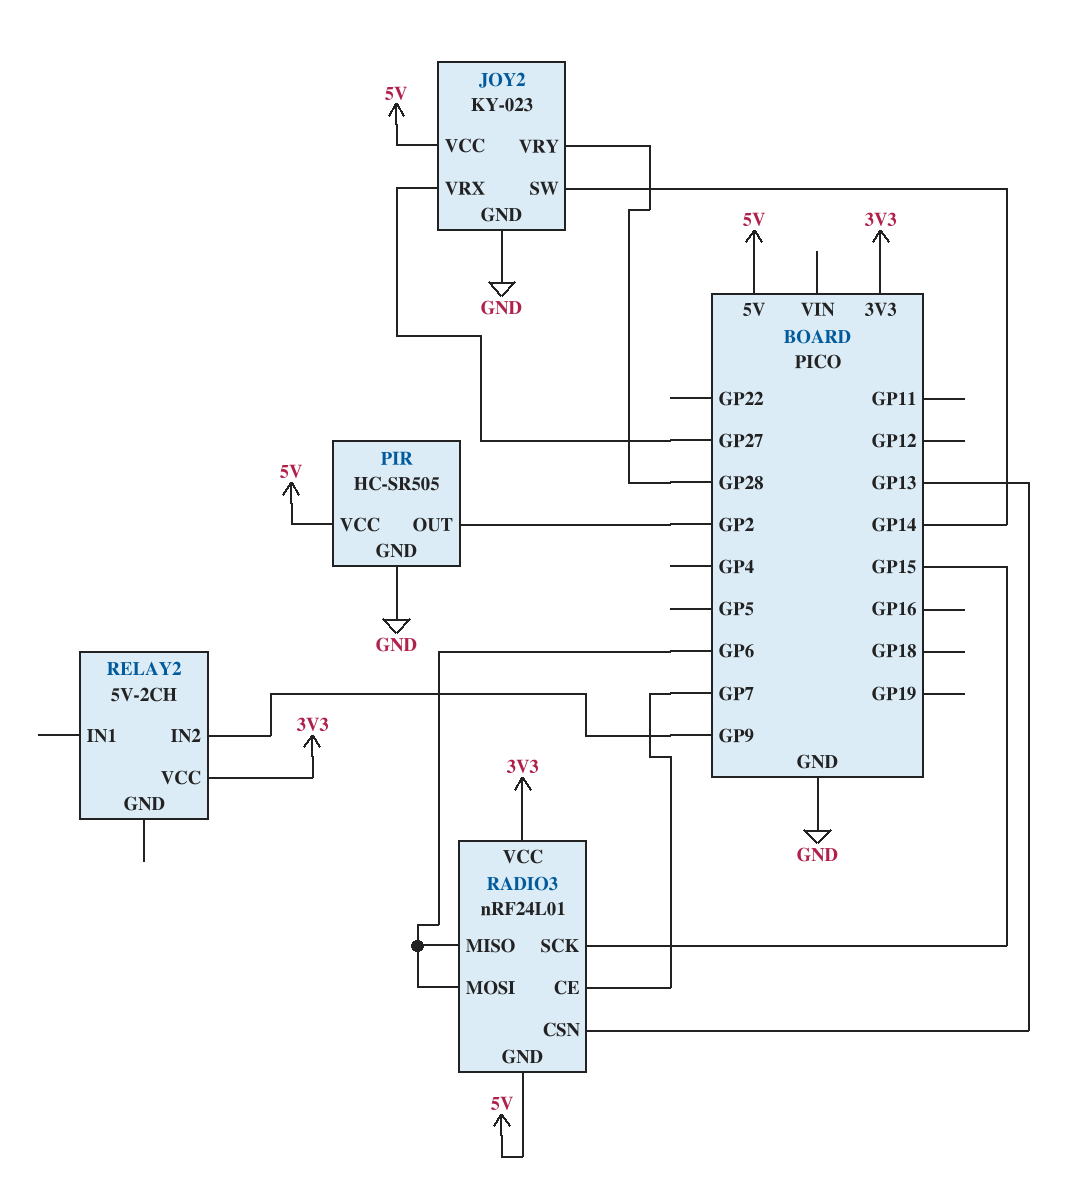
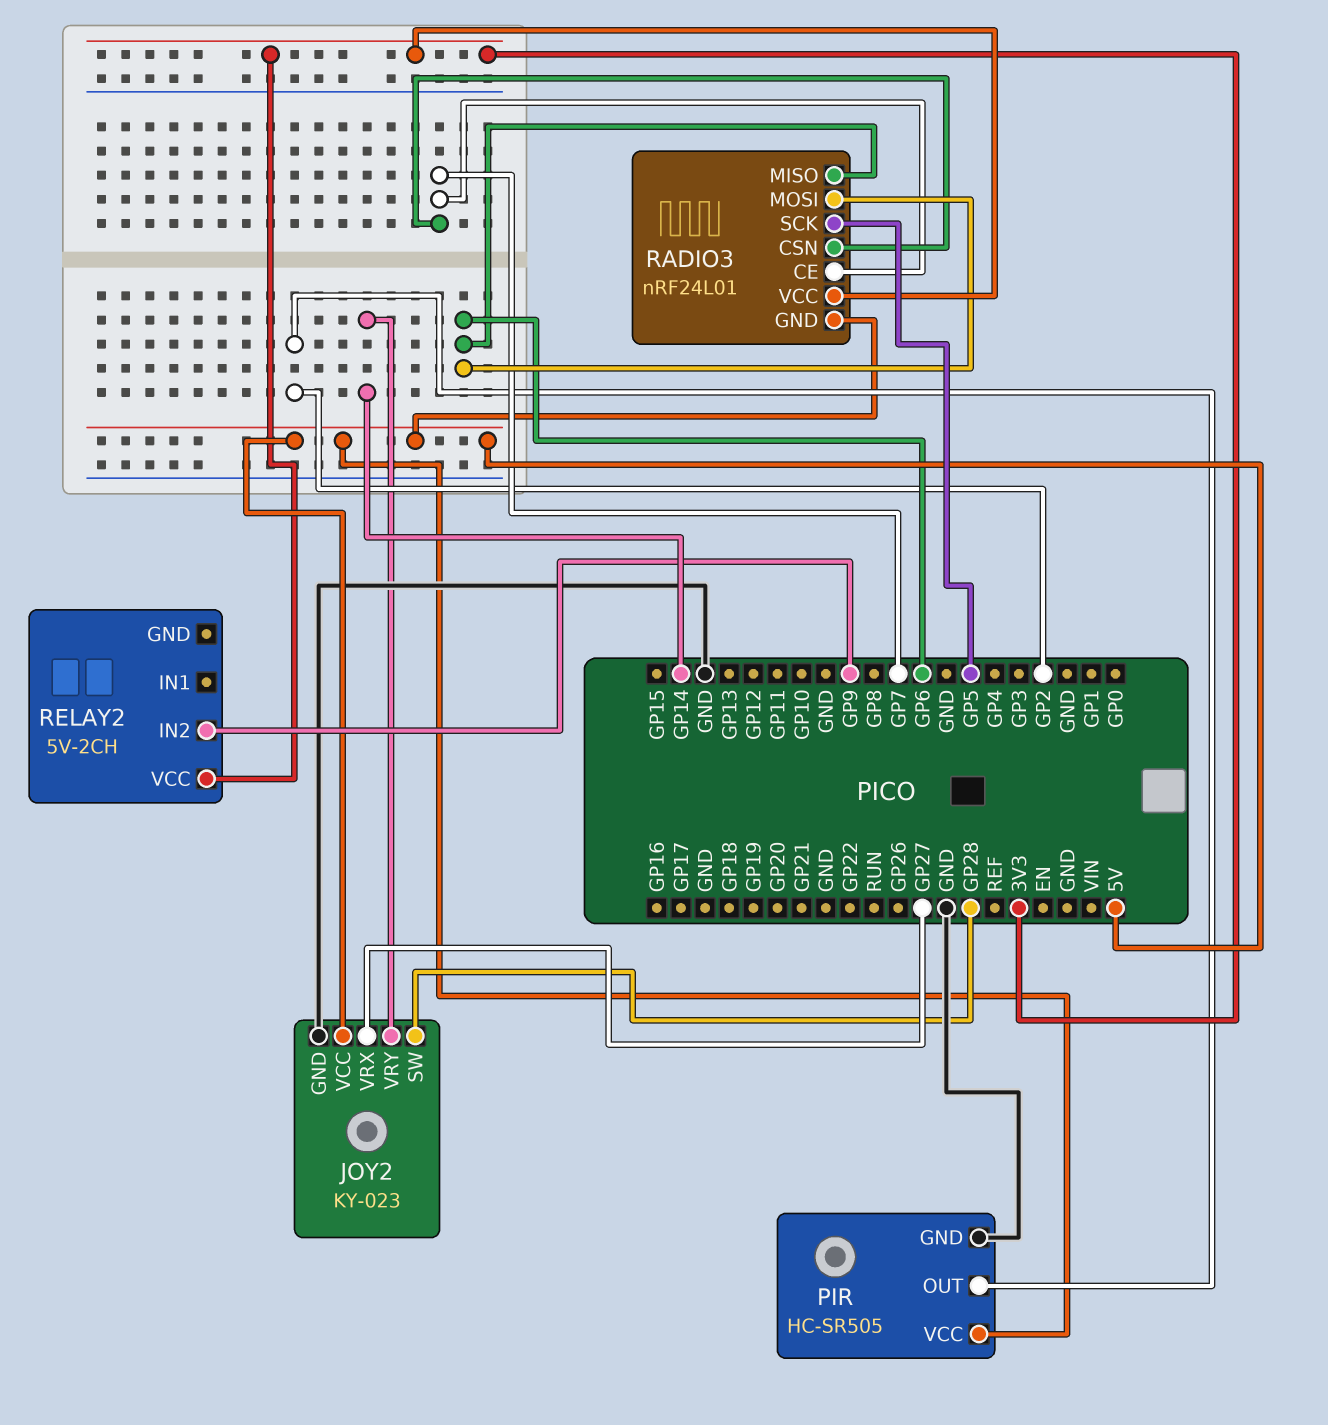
JOY2 pin SW: GP14 -> GP28
JOY2 pin VRY: GP28 -> GP14
RADIO3 pin CSN: GP13 -> GP7
RADIO3 pin SCK: GP15 -> GP5

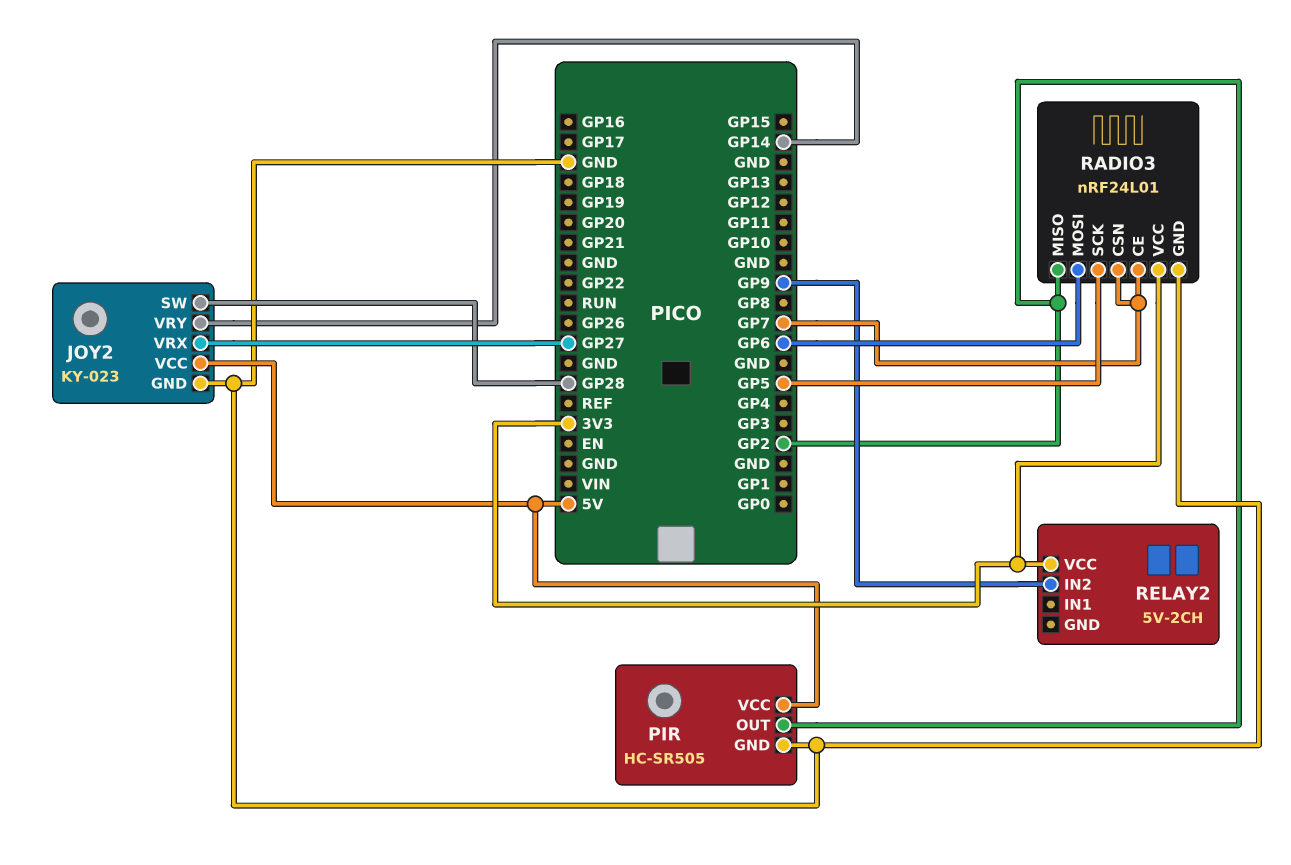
RADIO3 pin GND: 5V -> GND
RADIO3 pin MISO: GP6 -> GP2

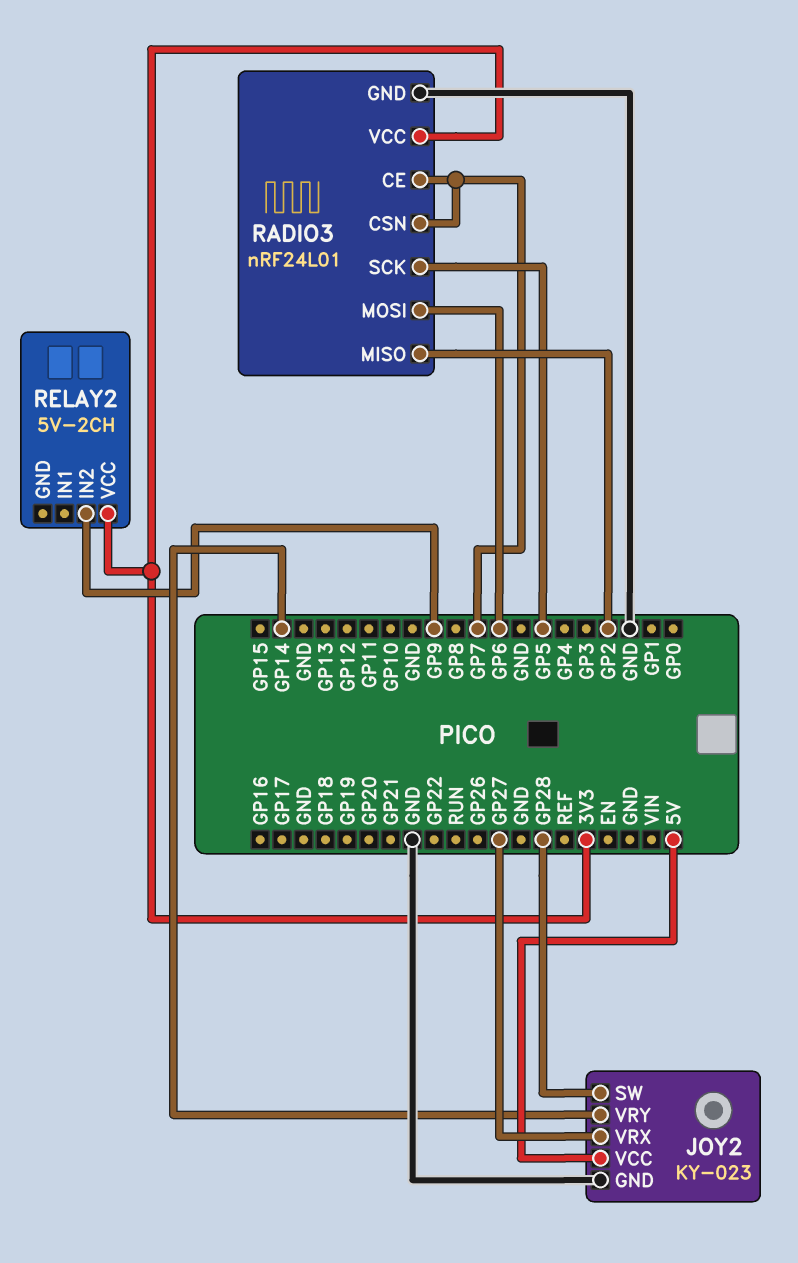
PIR: HC-SR505 -> none
PIR pin GND: GND -> none
PIR pin OUT: GP2 -> none
PIR pin VCC: 5V -> none

